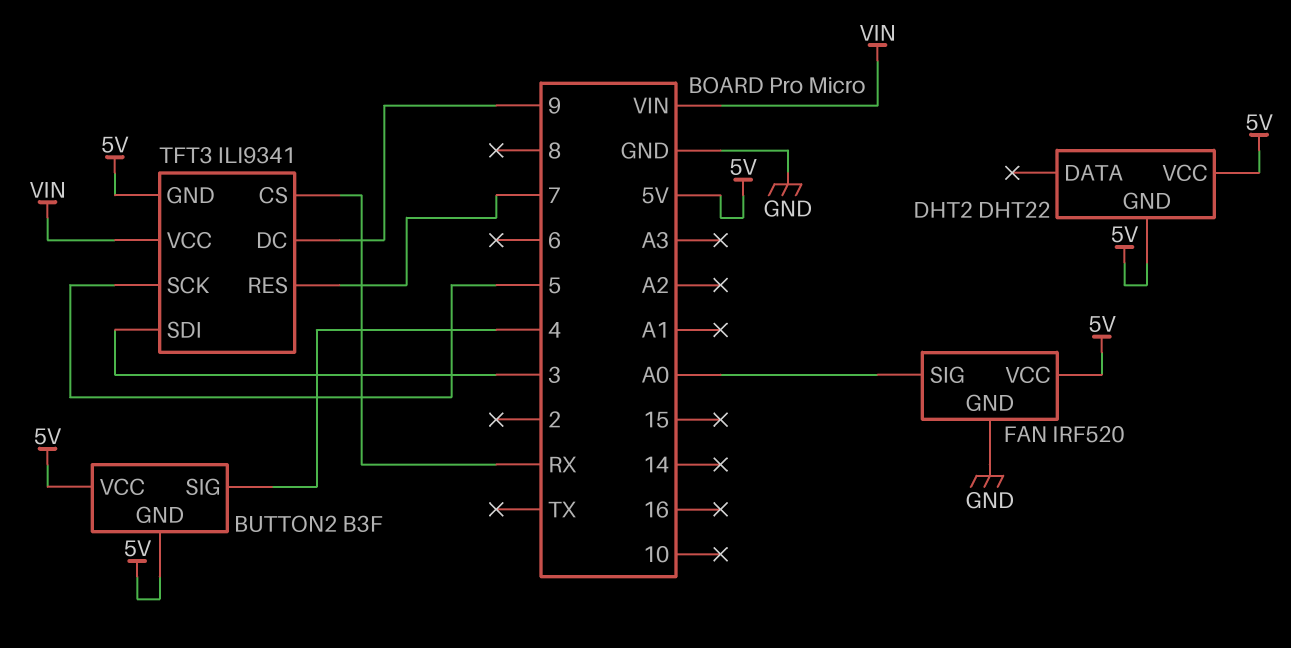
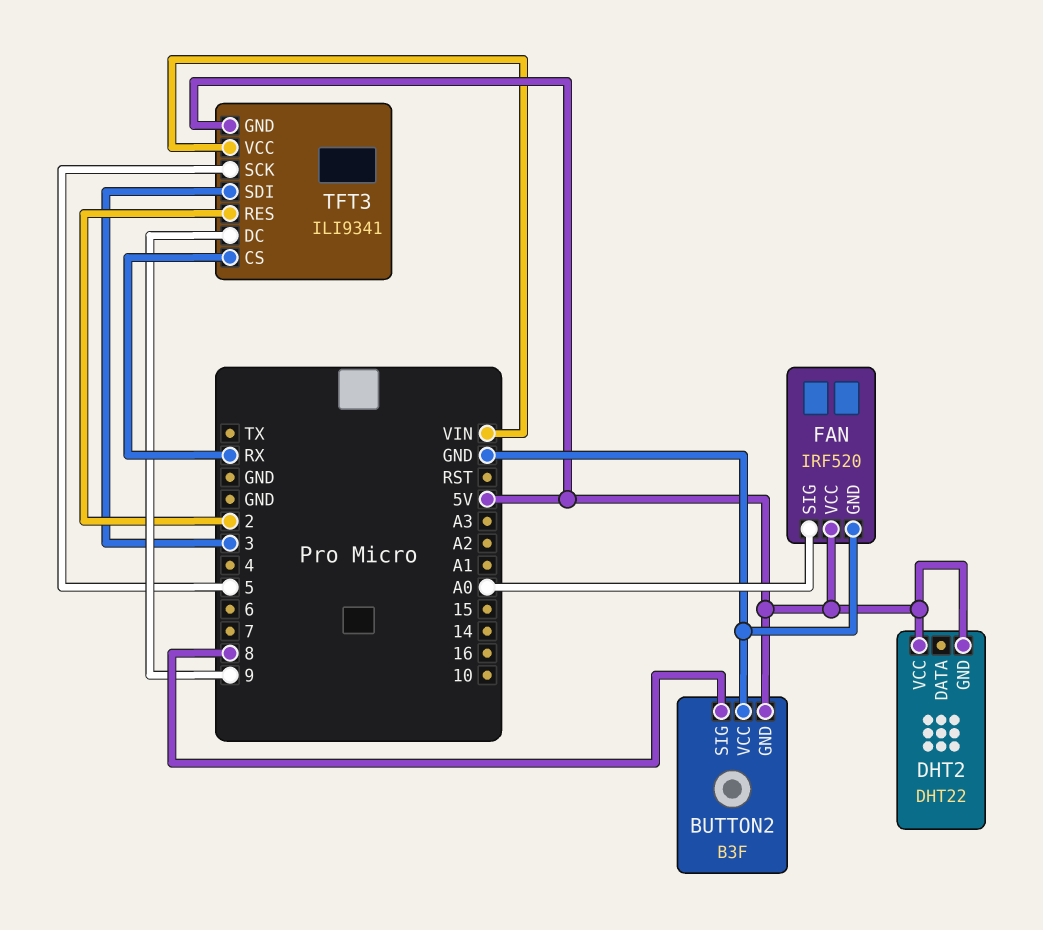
BUTTON2 pin SIG: 4 -> 8
BUTTON2 pin VCC: 5V -> GND
TFT3 pin RES: 7 -> 2

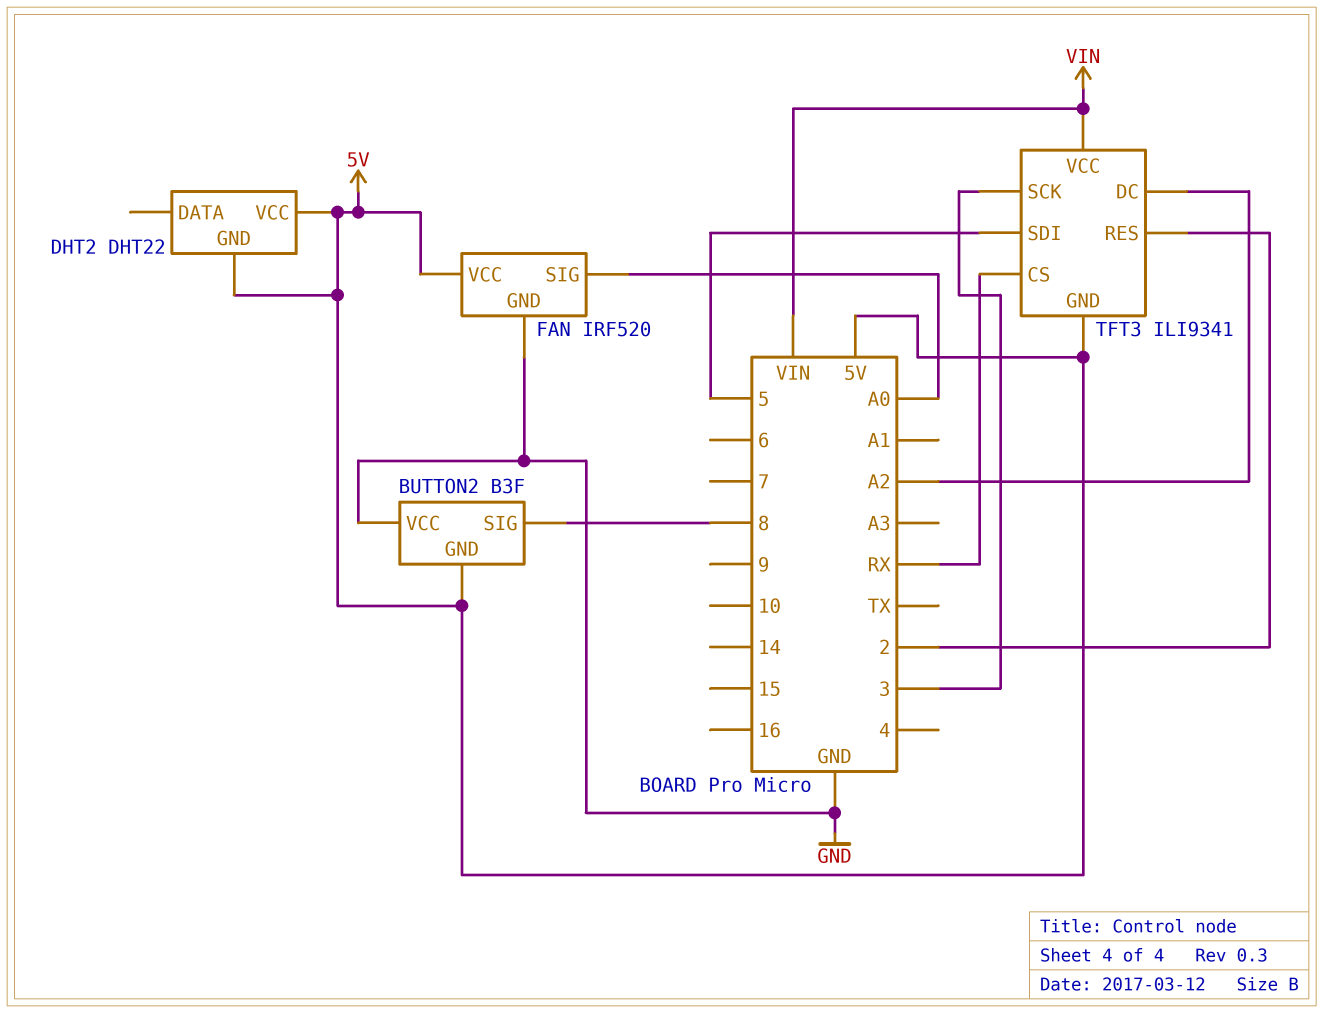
TFT3 pin DC: 9 -> A2
TFT3 pin SCK: 5 -> 3
TFT3 pin SDI: 3 -> 5

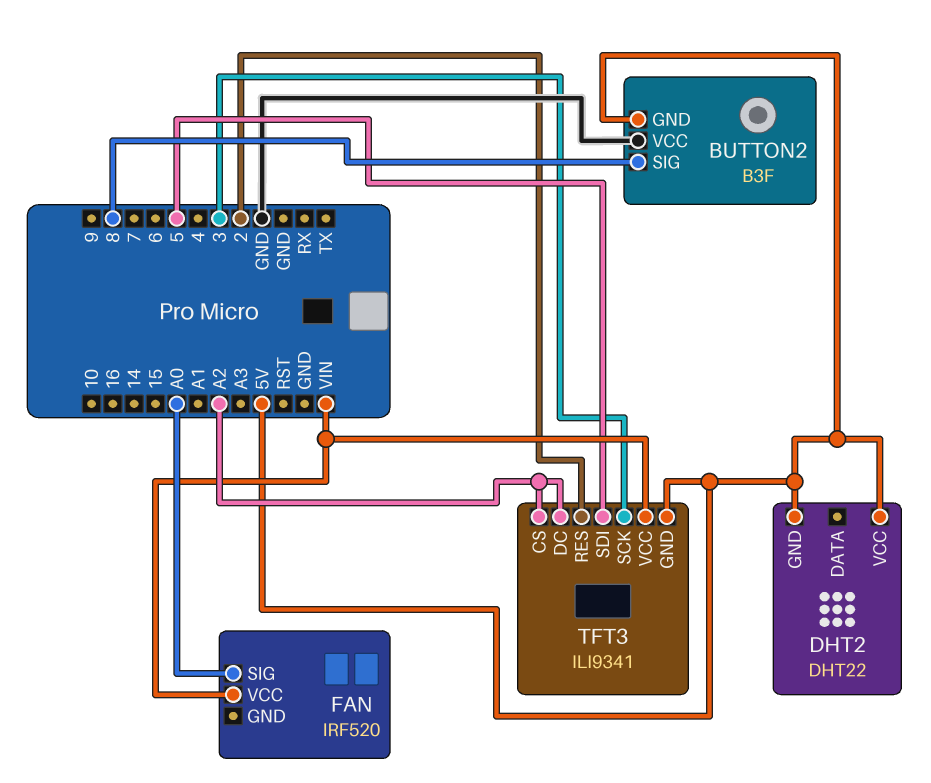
FAN pin GND: GND -> none
FAN pin VCC: 5V -> VIN
TFT3 pin CS: RX -> A2

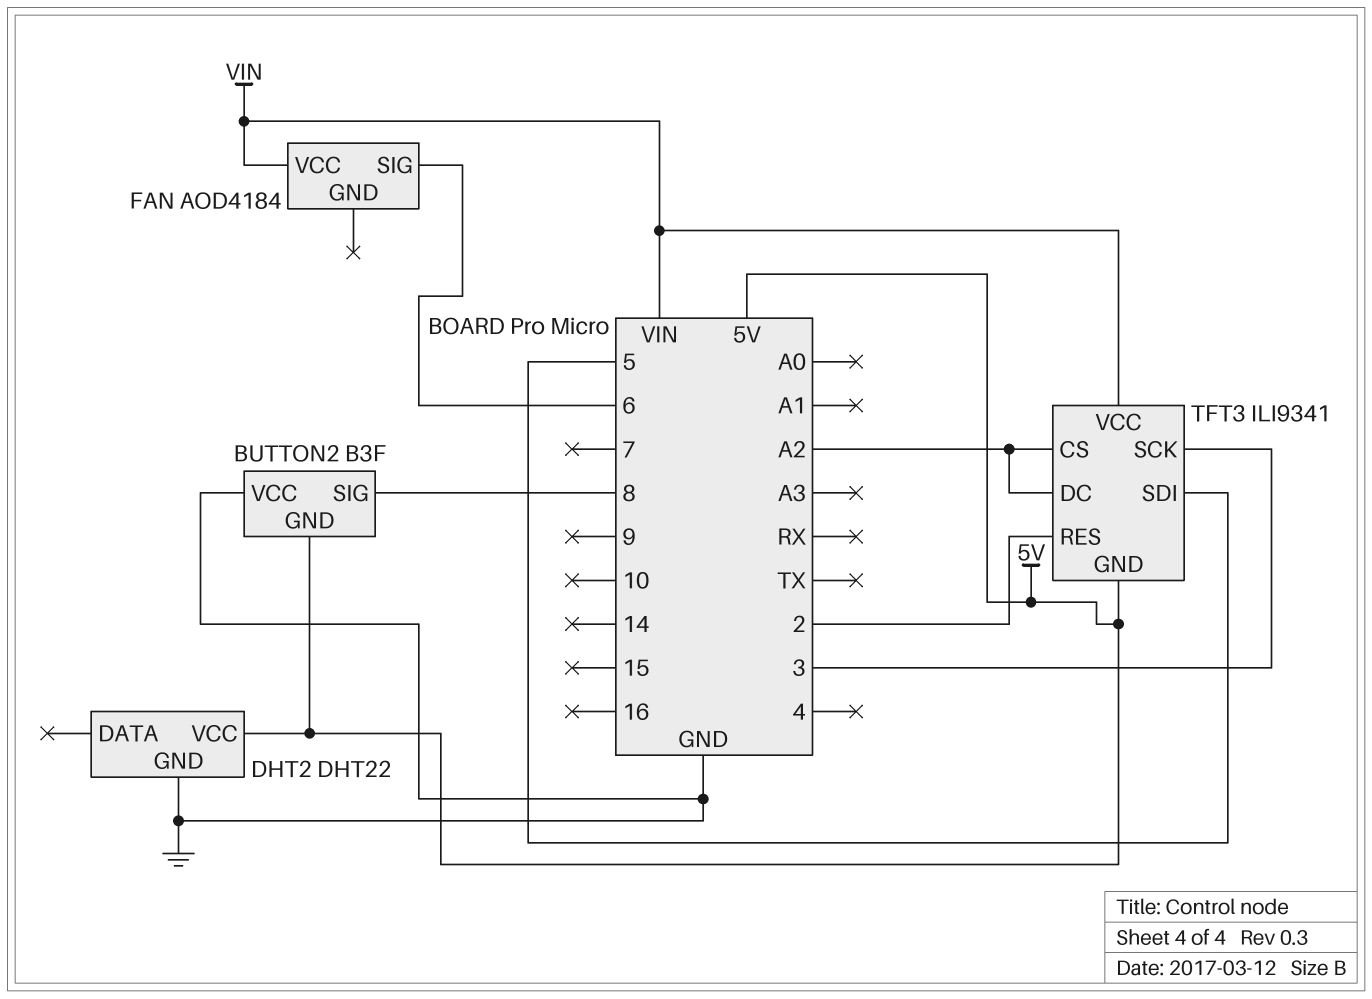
DHT2 pin GND: 5V -> GND
FAN: IRF520 -> AOD4184
FAN pin SIG: A0 -> 6

